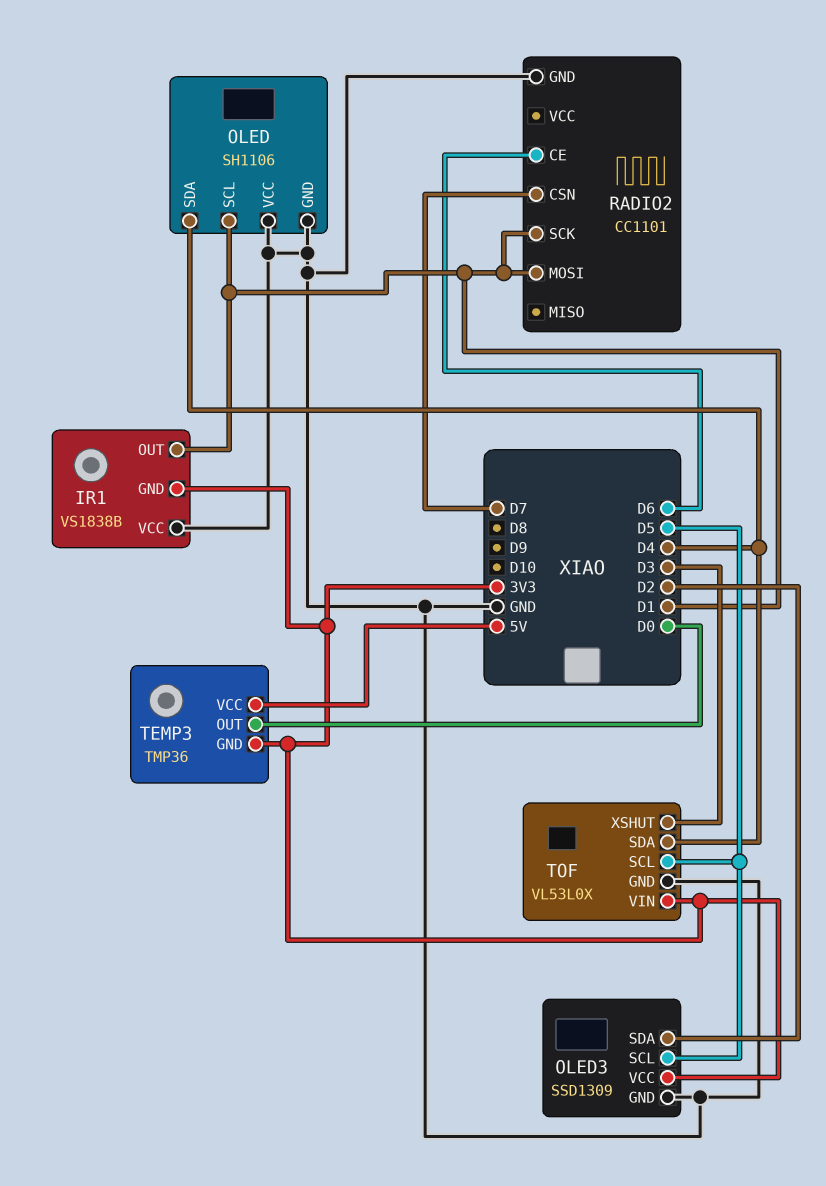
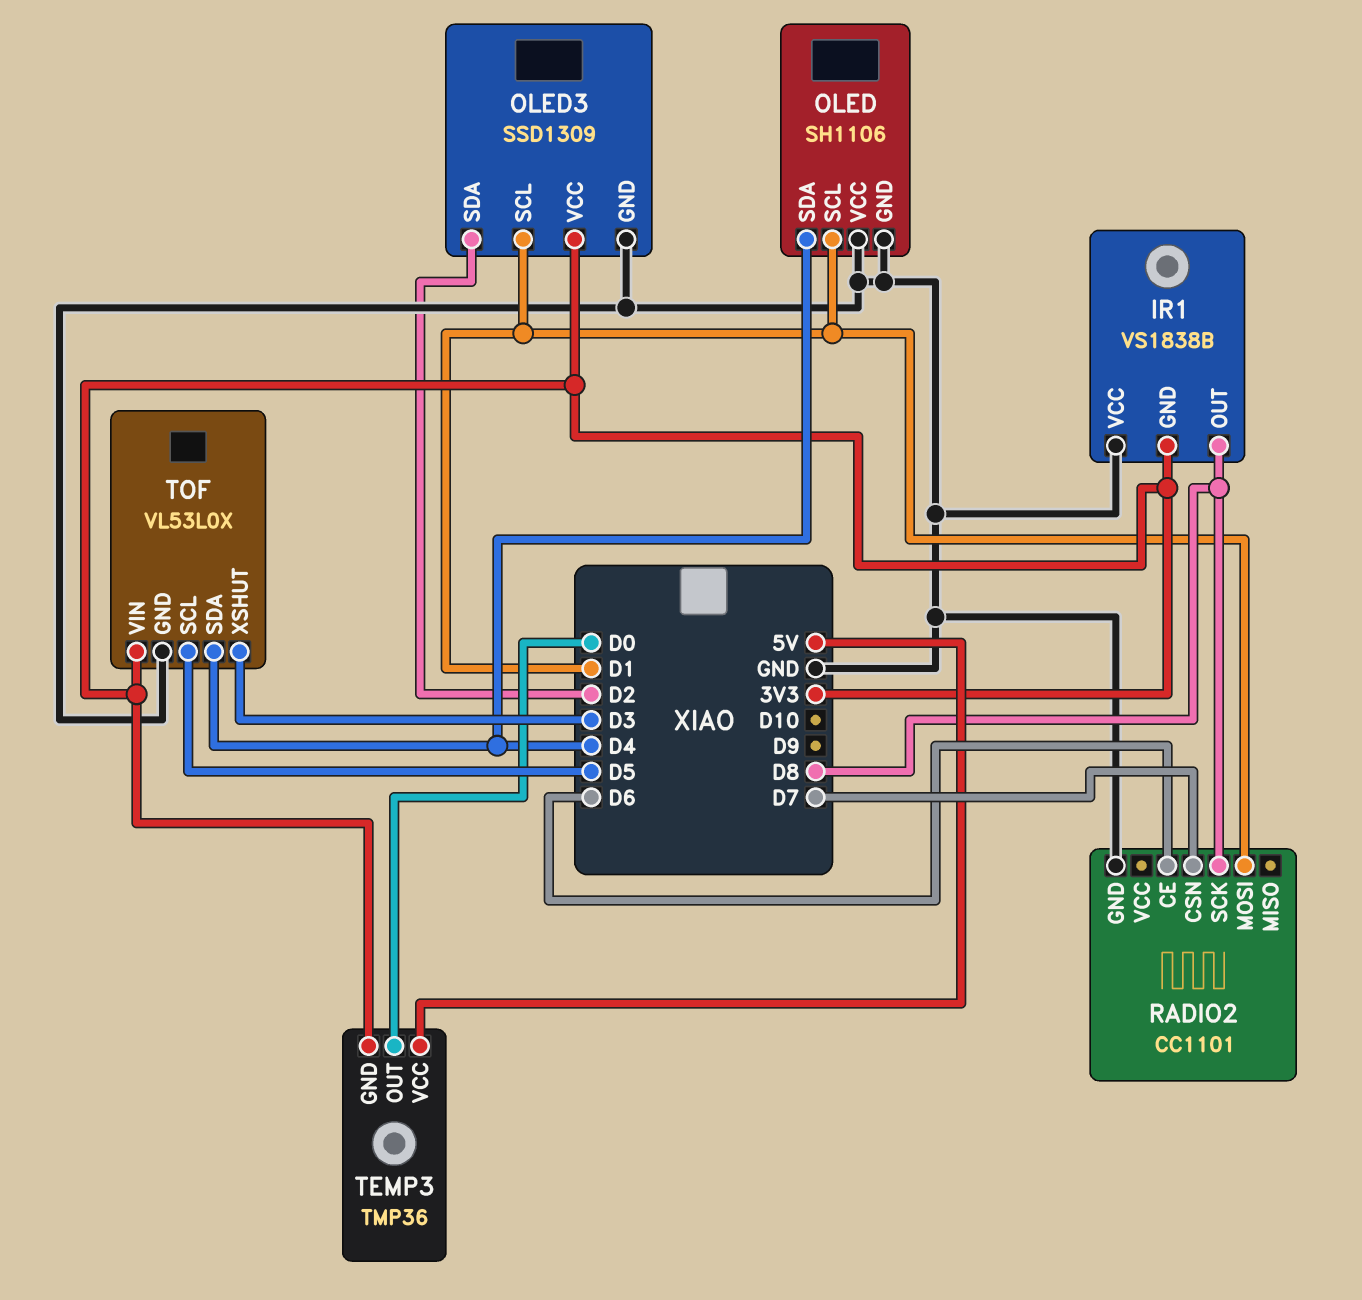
IR1 pin OUT: D1 -> D8
OLED3 pin SCL: D5 -> D1
RADIO2 pin SCK: D1 -> D8

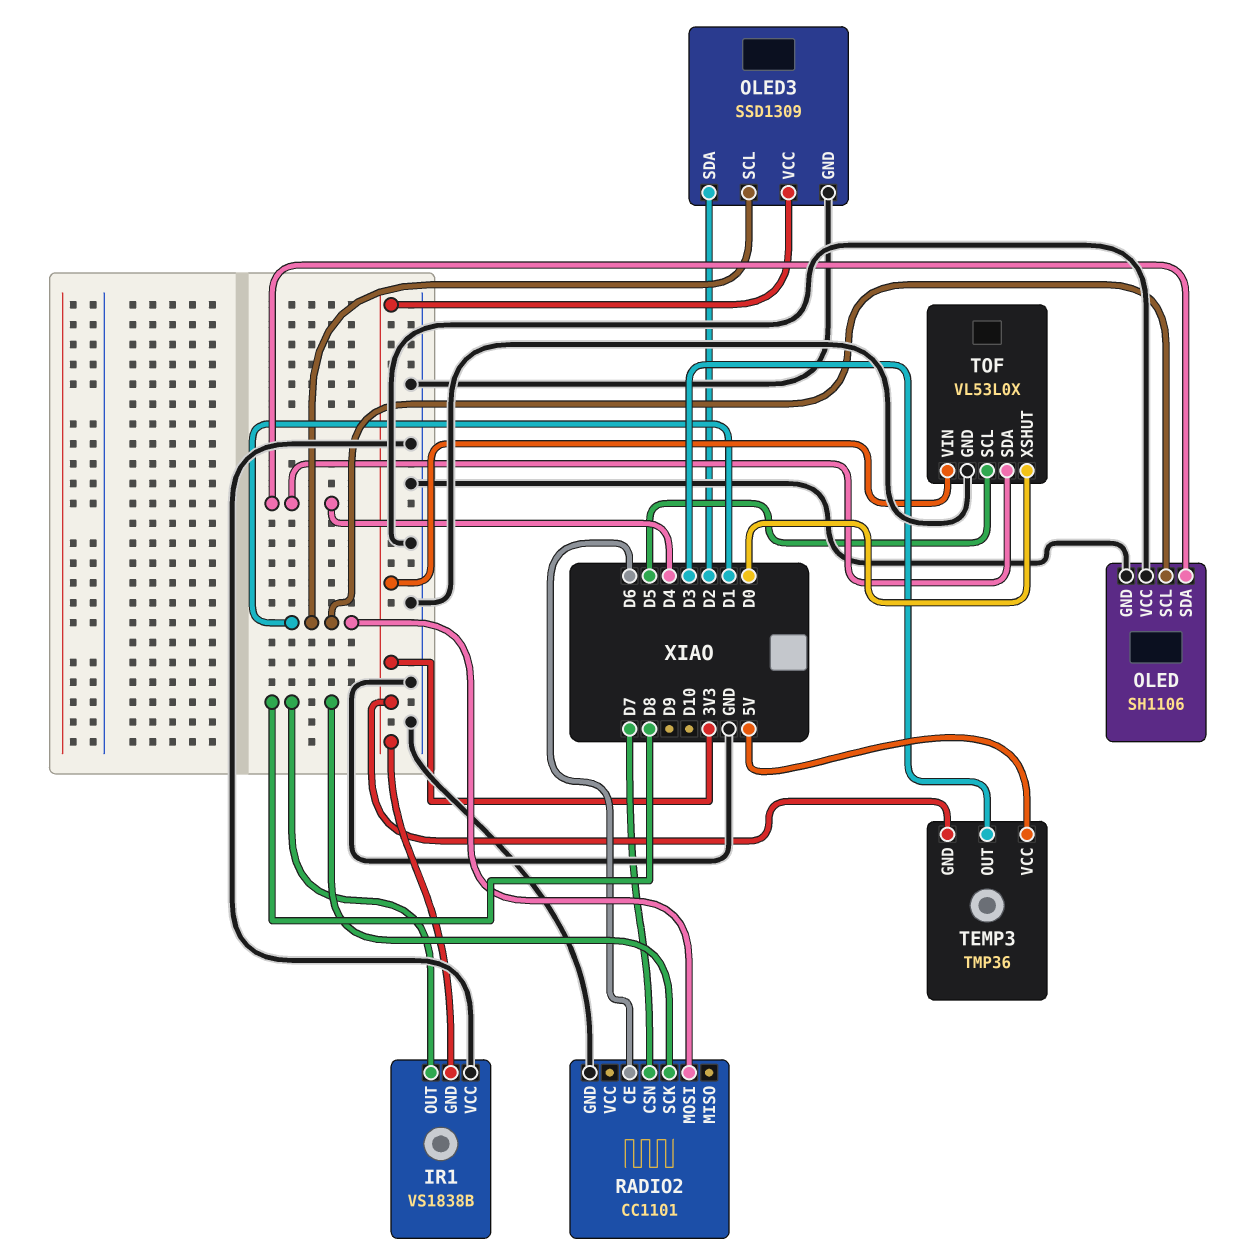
TEMP3 pin OUT: D0 -> D3
TOF pin XSHUT: D3 -> D0

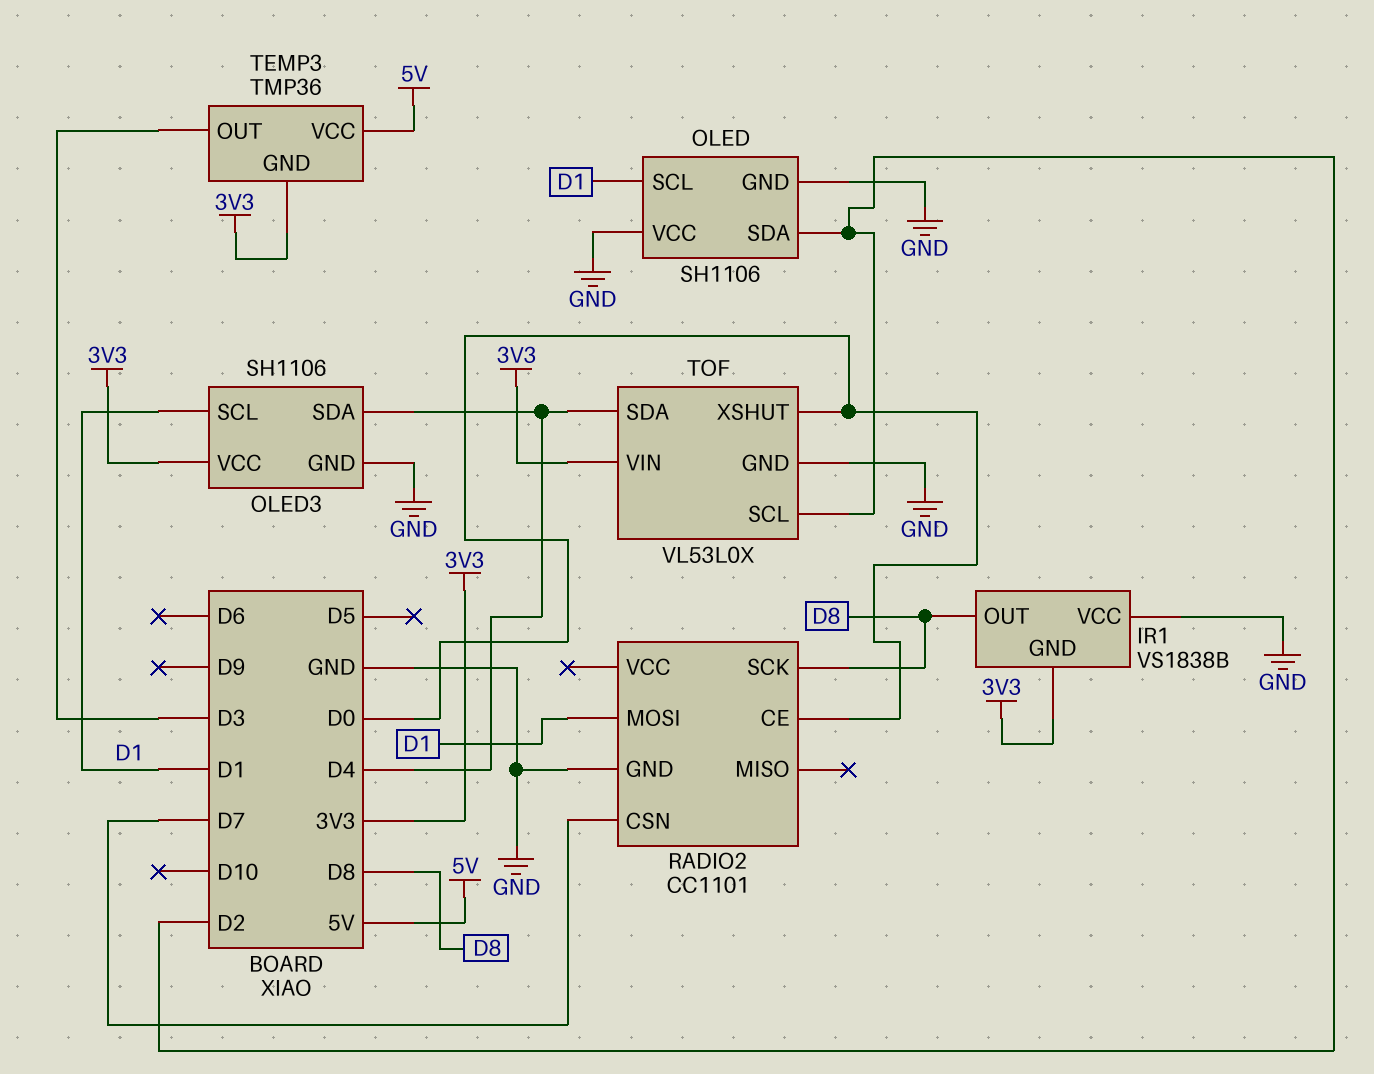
OLED pin SDA: D4 -> D2
OLED3: SSD1309 -> SH1106
OLED3 pin SDA: D2 -> D4
RADIO2 pin CE: D6 -> D0
TOF pin SCL: D5 -> D2

